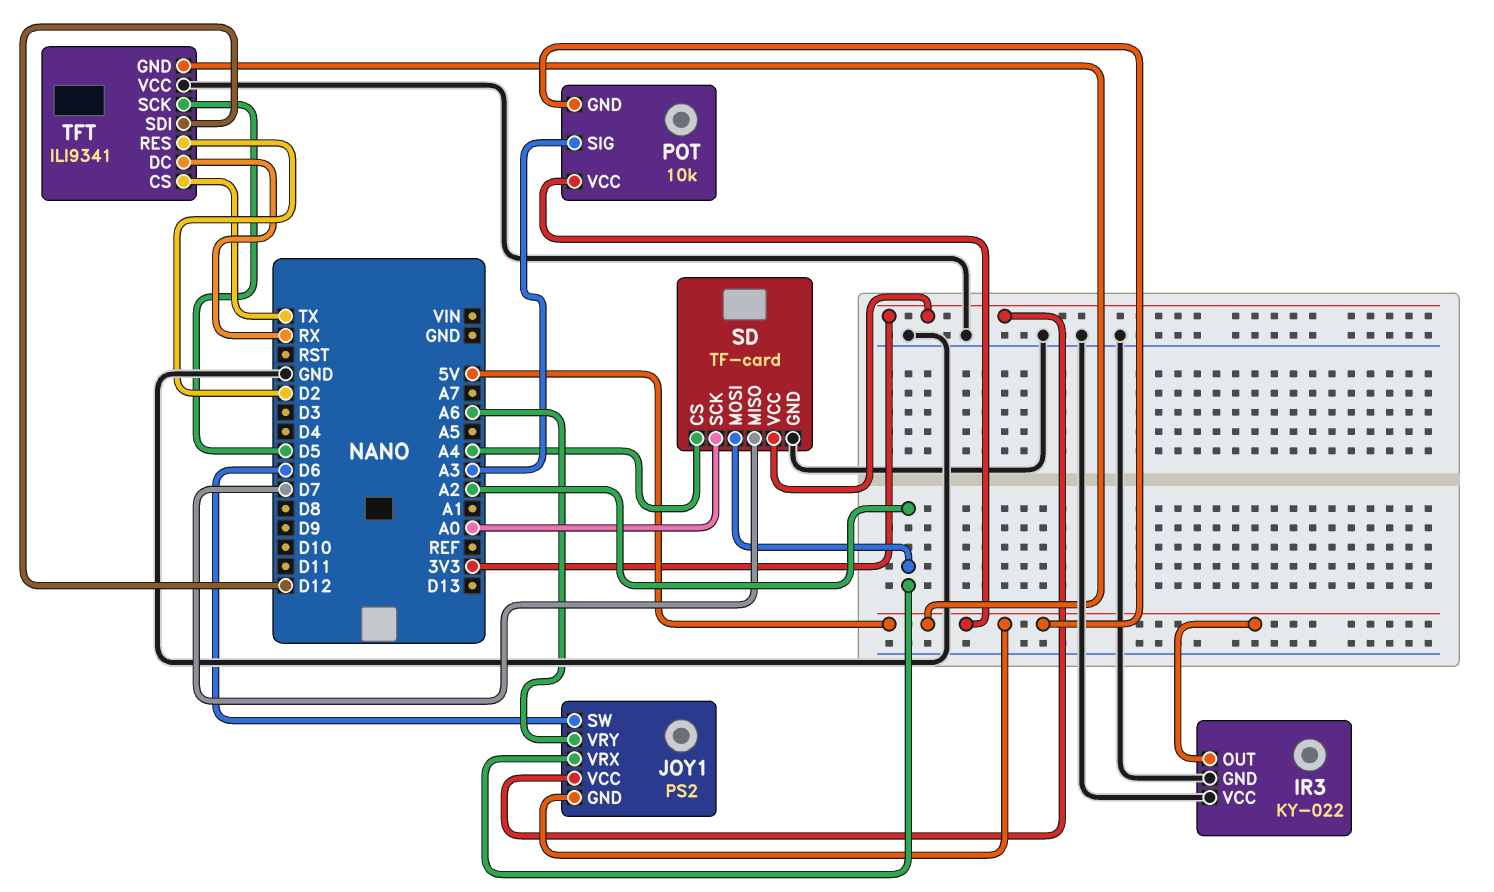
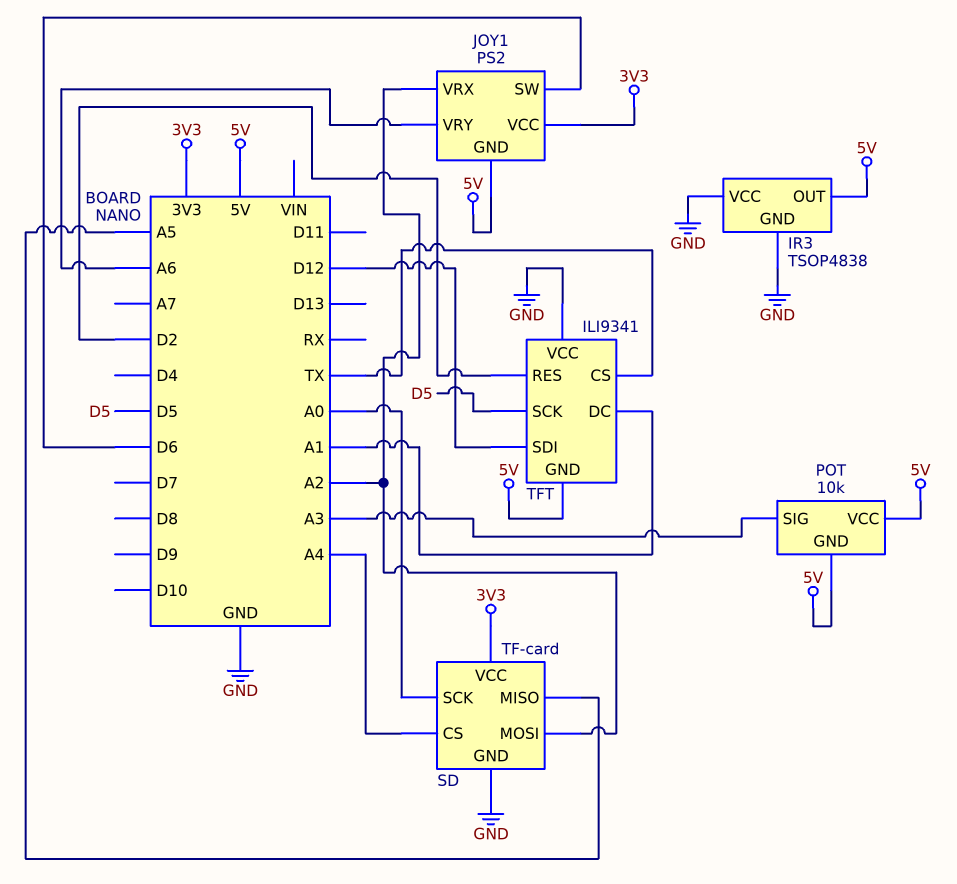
IR3: KY-022 -> TSOP4838
SD pin MISO: D7 -> A5
TFT pin DC: RX -> A1

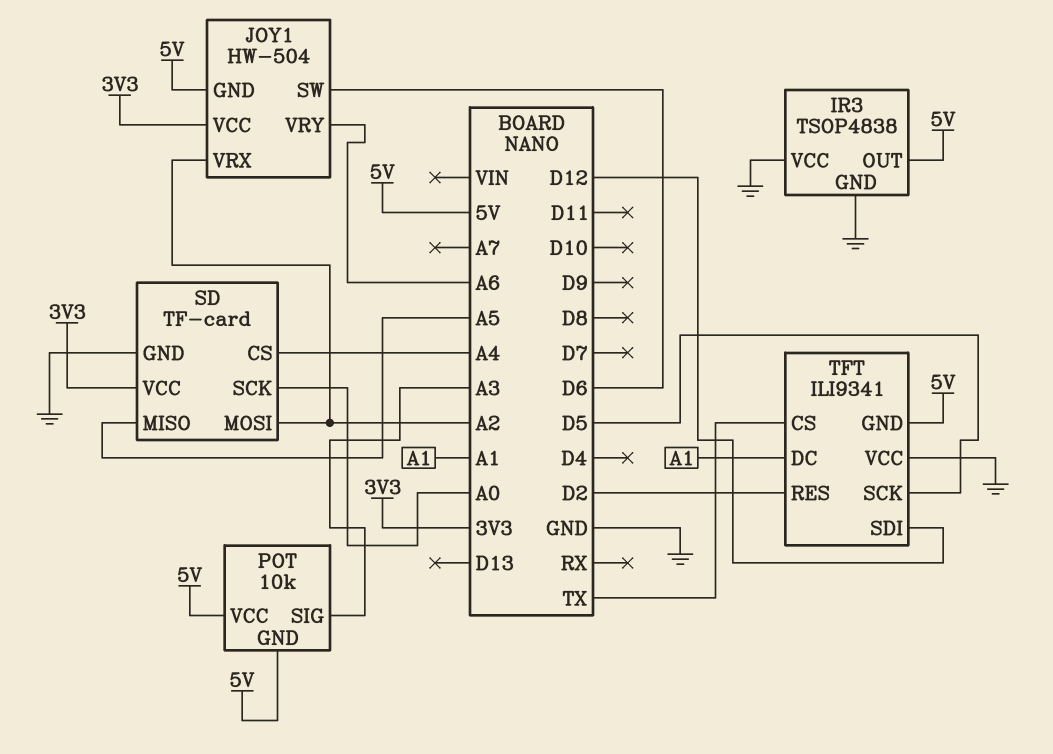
JOY1: PS2 -> HW-504

